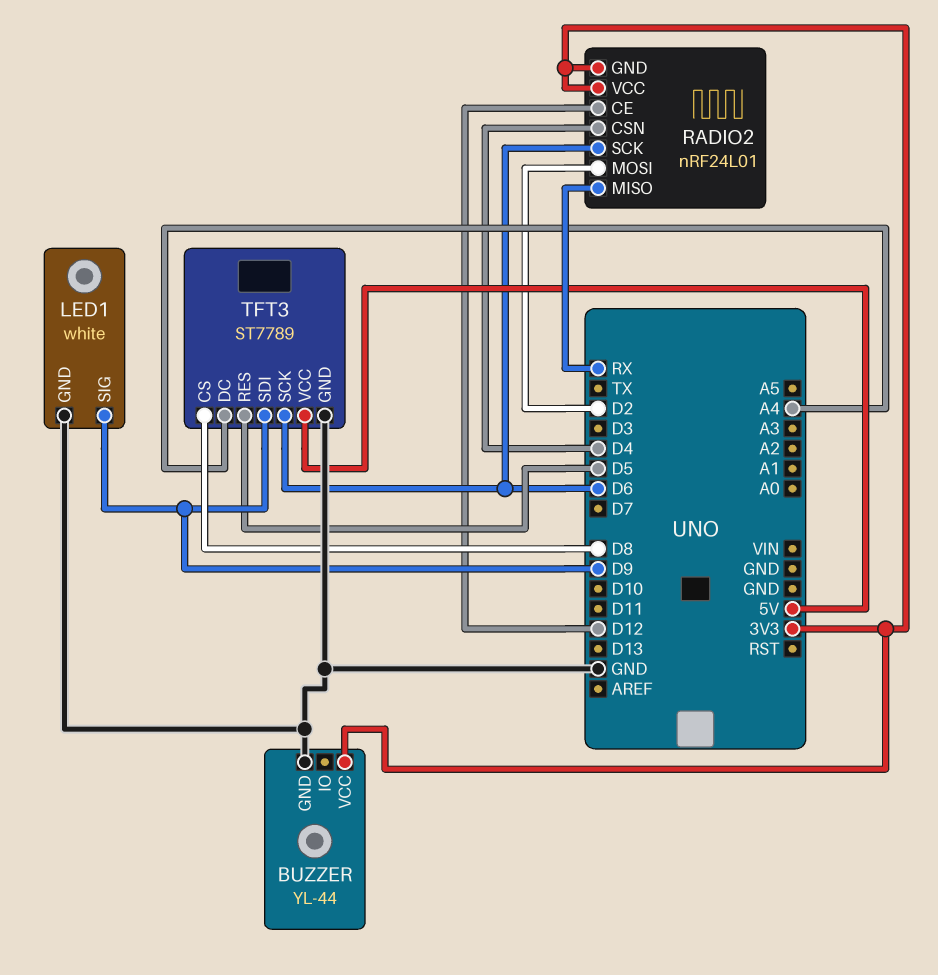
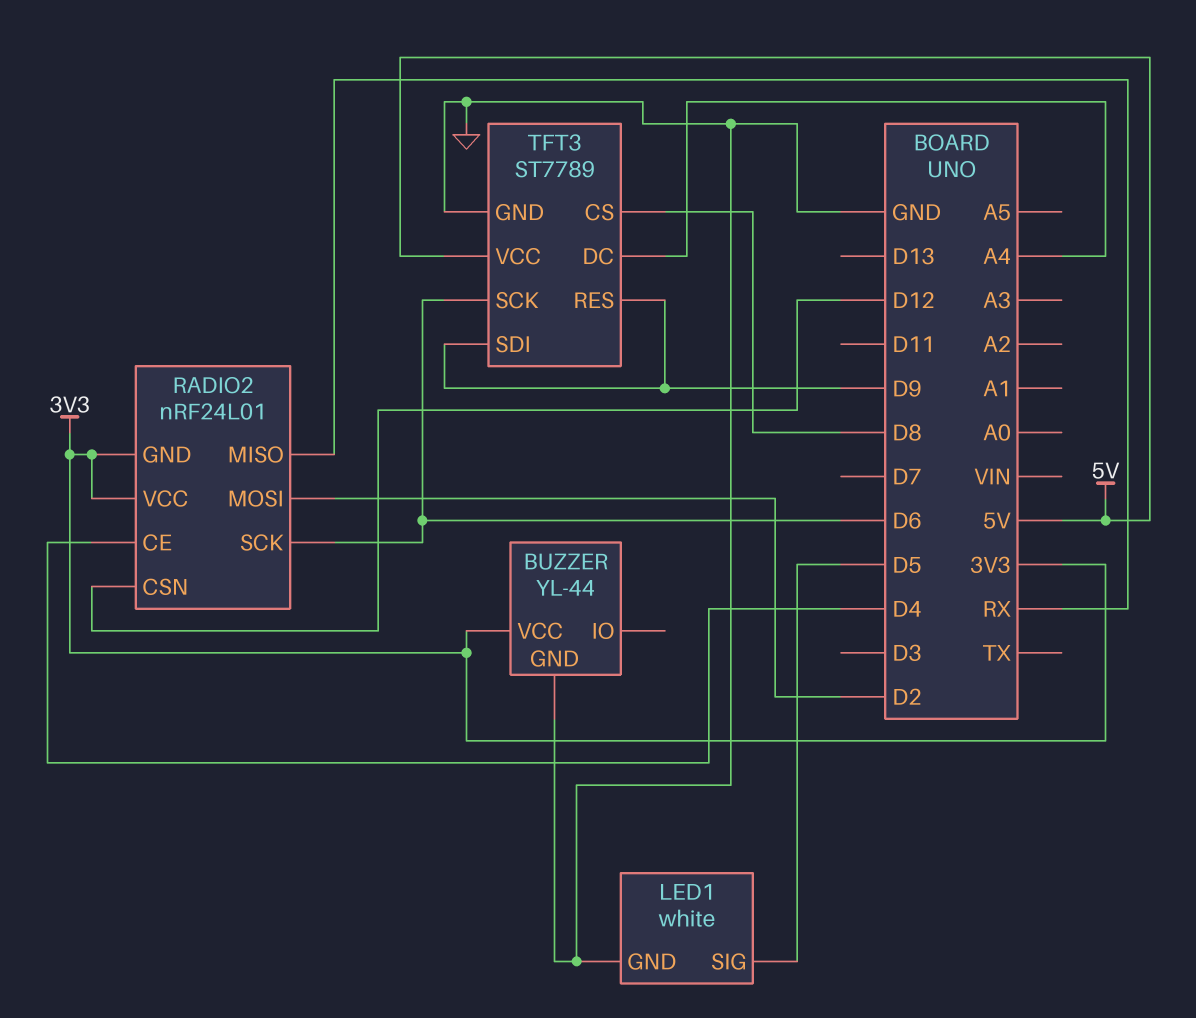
LED1 pin SIG: D9 -> D5
RADIO2 pin CE: D12 -> D4
RADIO2 pin CSN: D4 -> D12
TFT3 pin RES: D5 -> D9

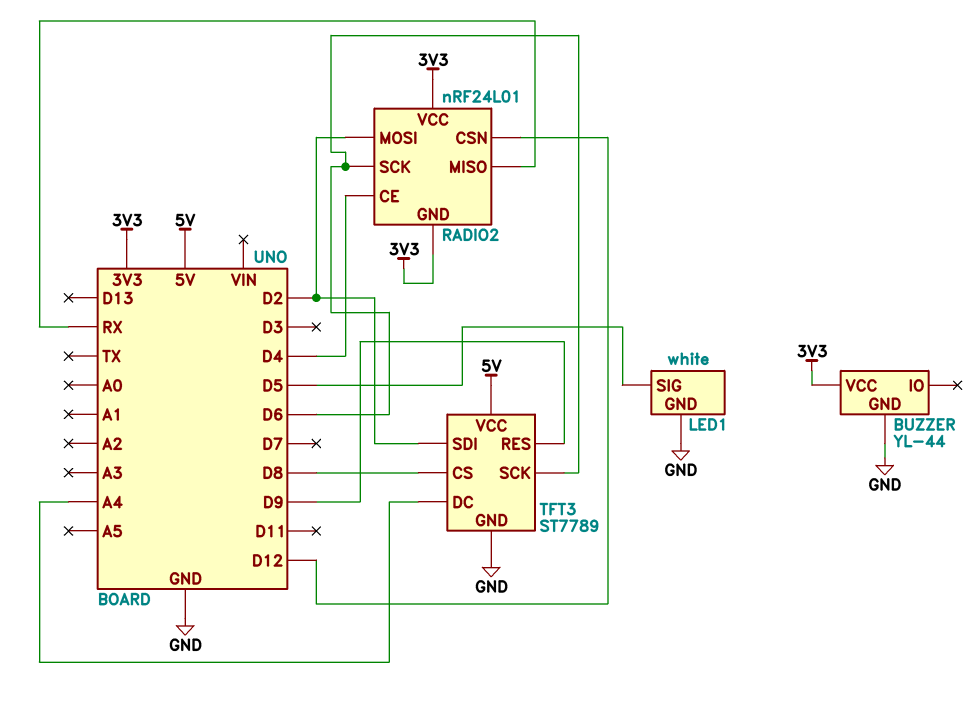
TFT3 pin SDI: D9 -> D2

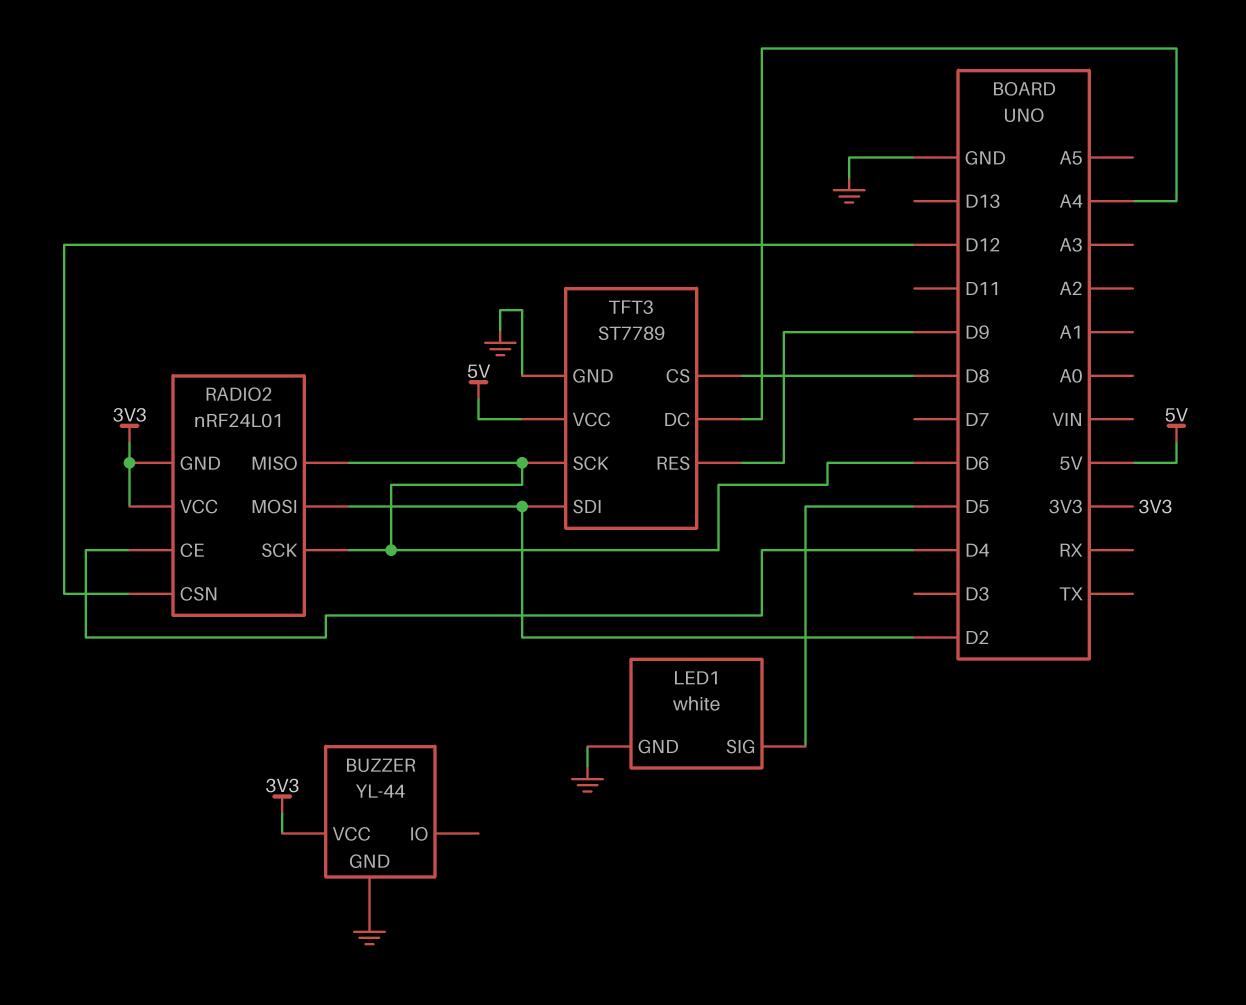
RADIO2 pin MISO: RX -> D6

